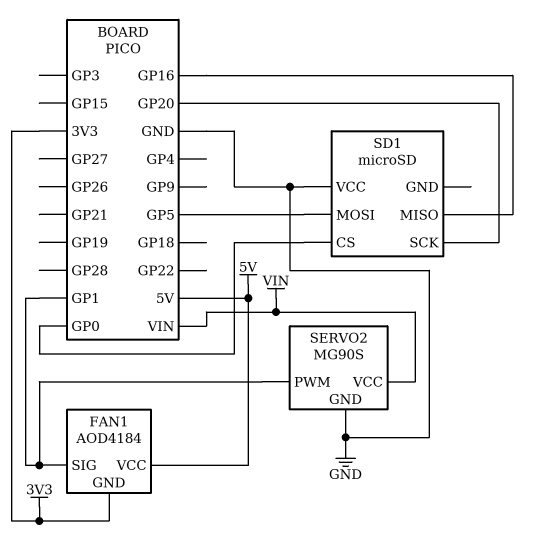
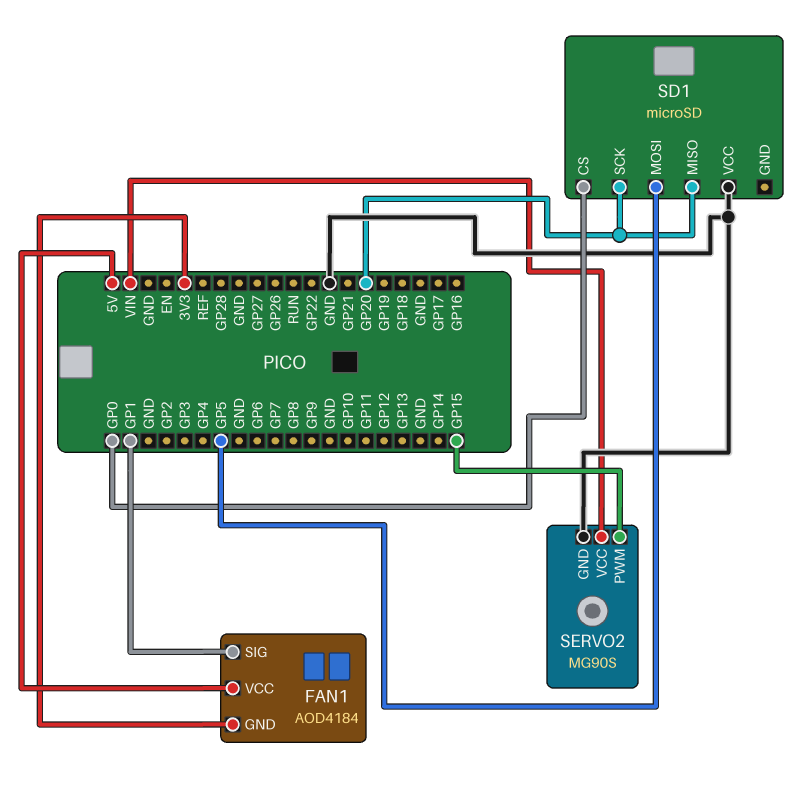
SD1 pin MISO: GP16 -> GP20
SERVO2 pin PWM: GP1 -> GP15

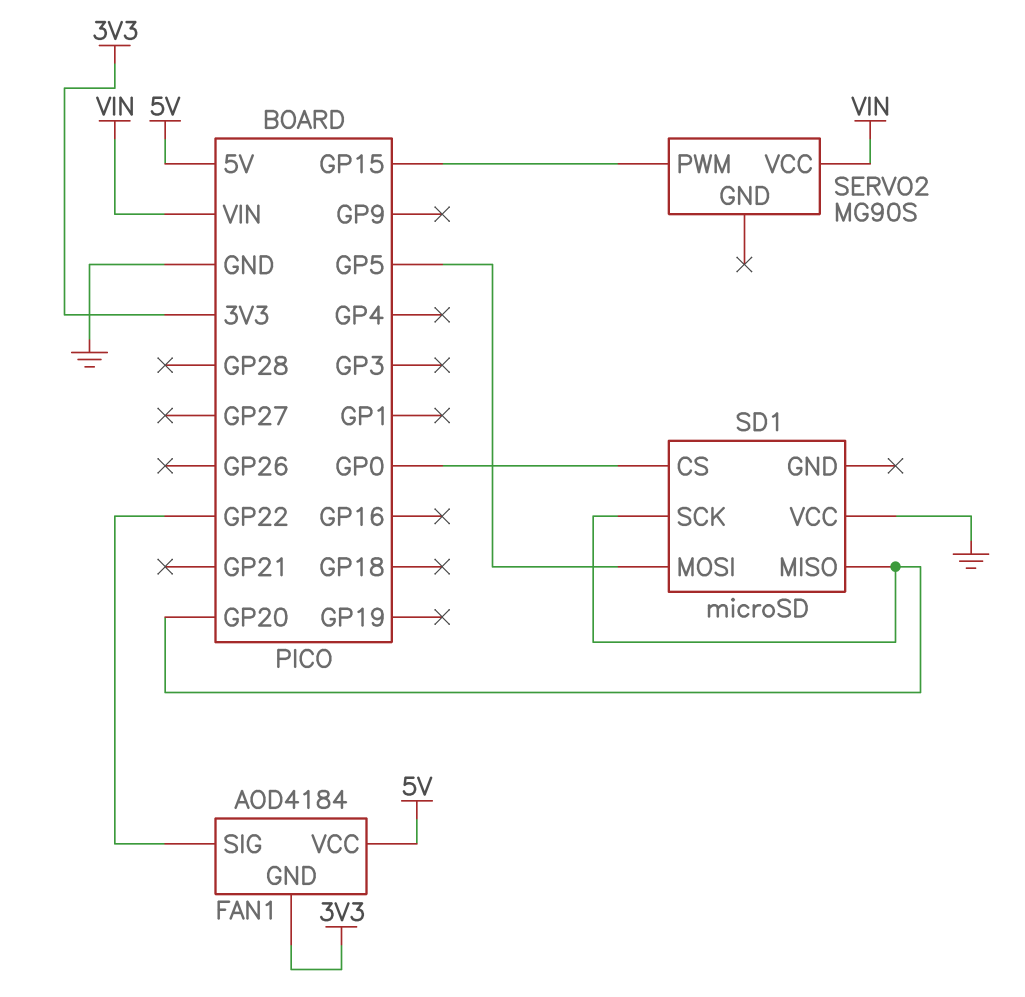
FAN1 pin SIG: GP1 -> GP22
SERVO2 pin GND: GND -> none

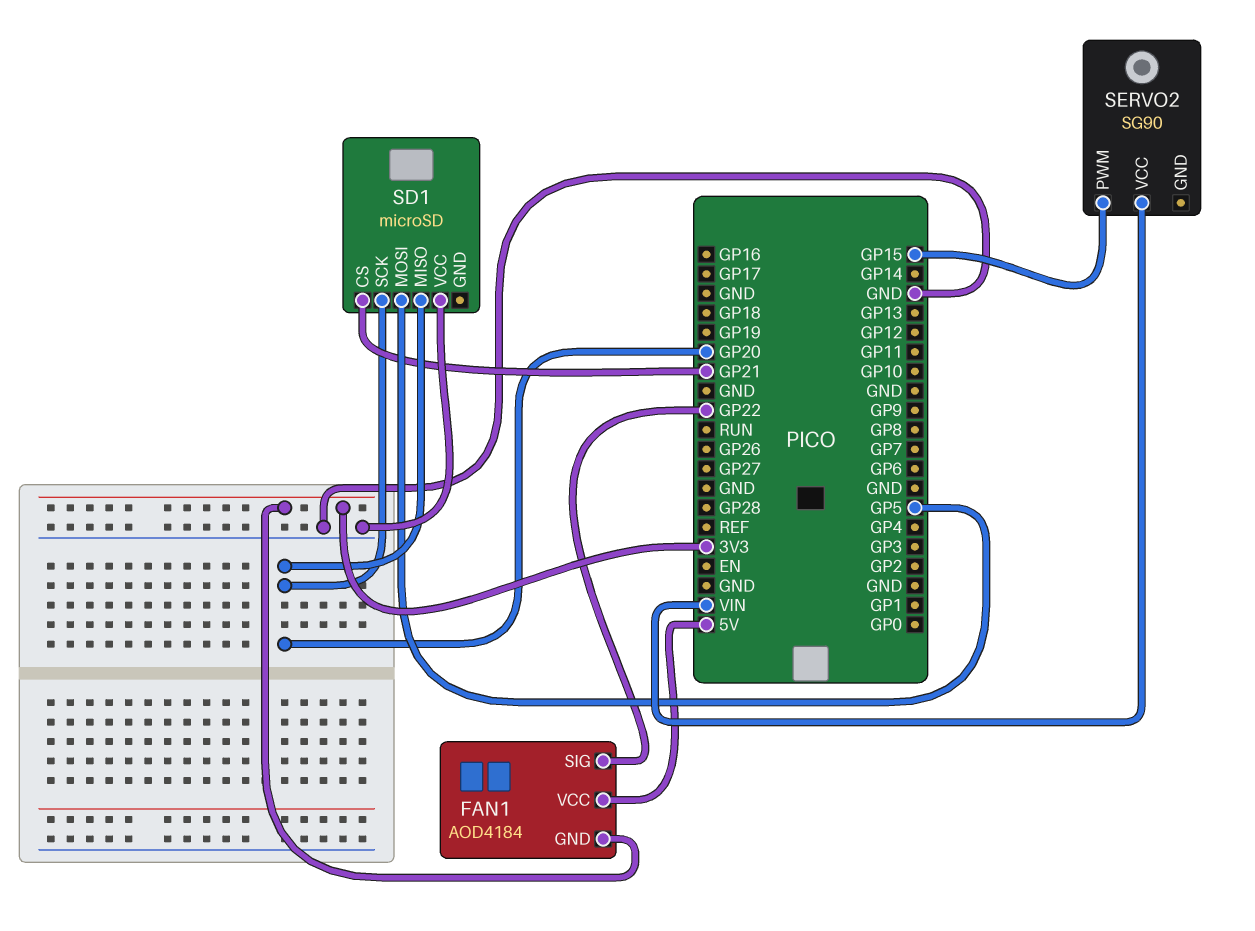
SD1 pin CS: GP0 -> GP21
SERVO2: MG90S -> SG90

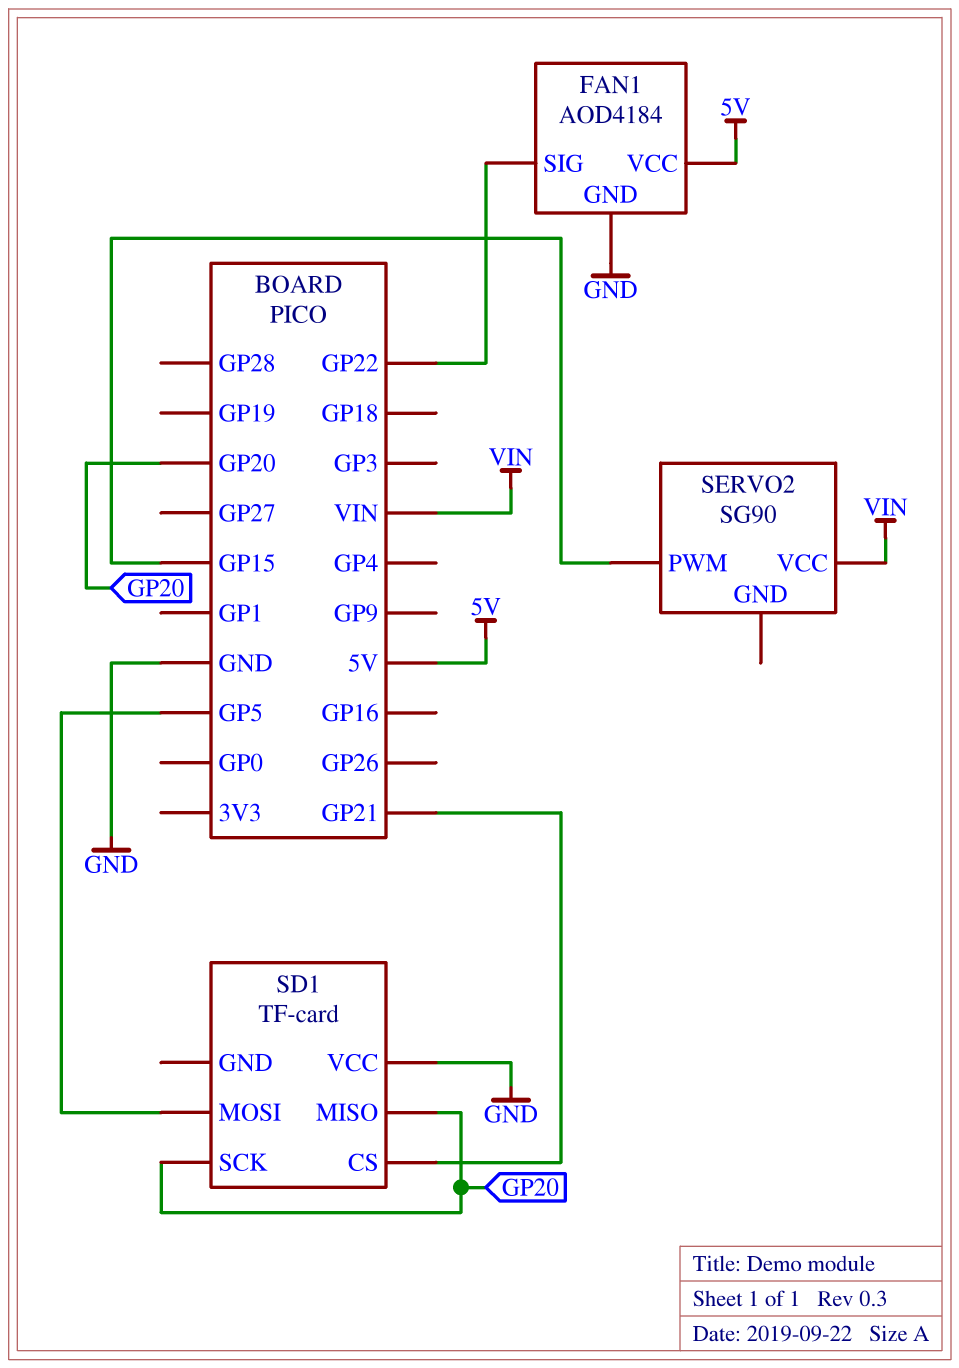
FAN1 pin GND: 3V3 -> GND
SD1: microSD -> TF-card

